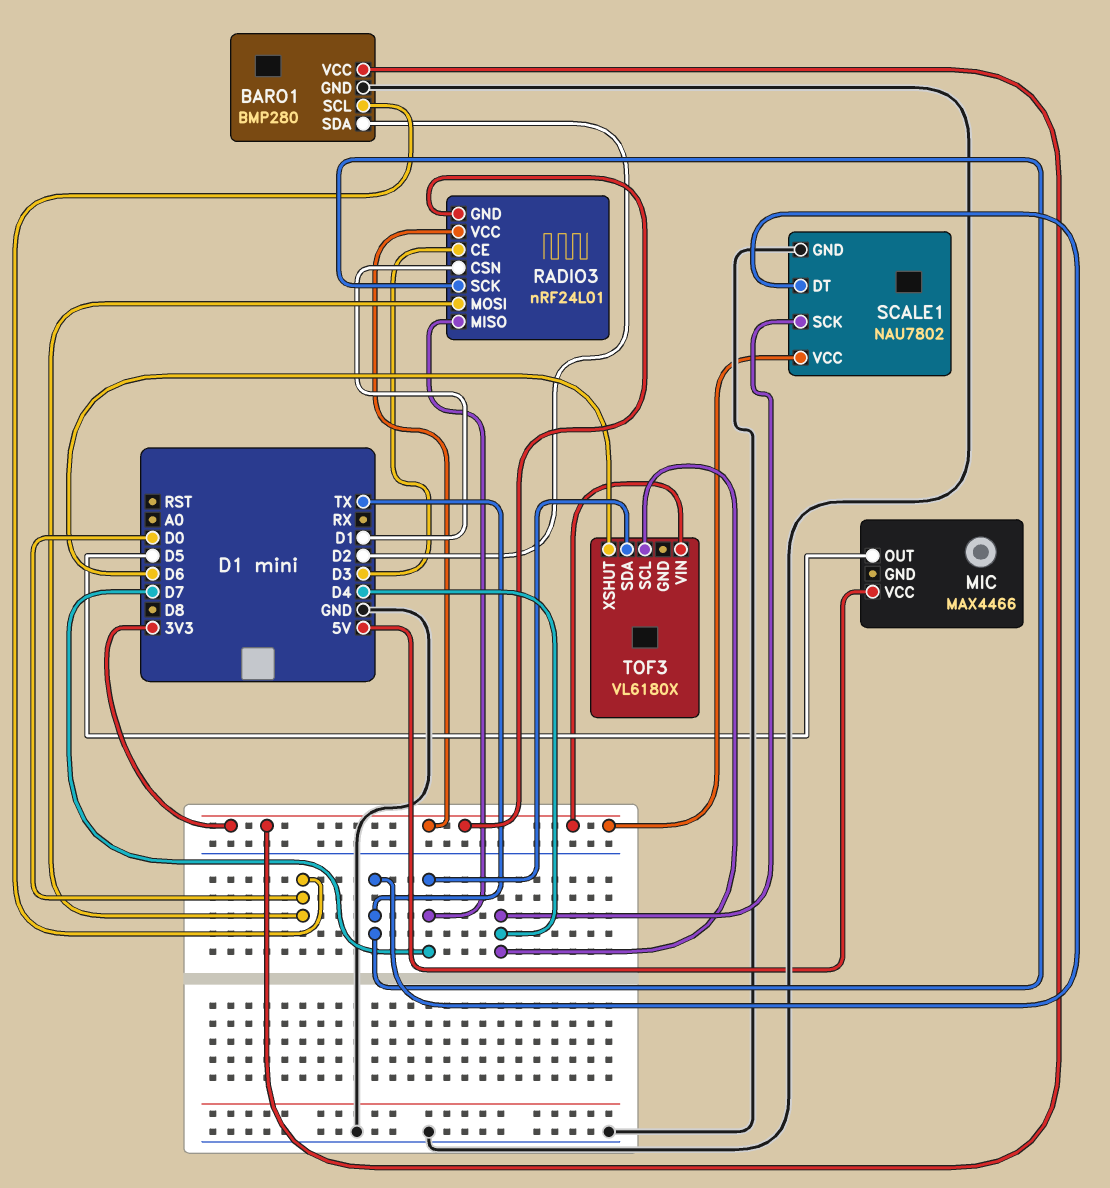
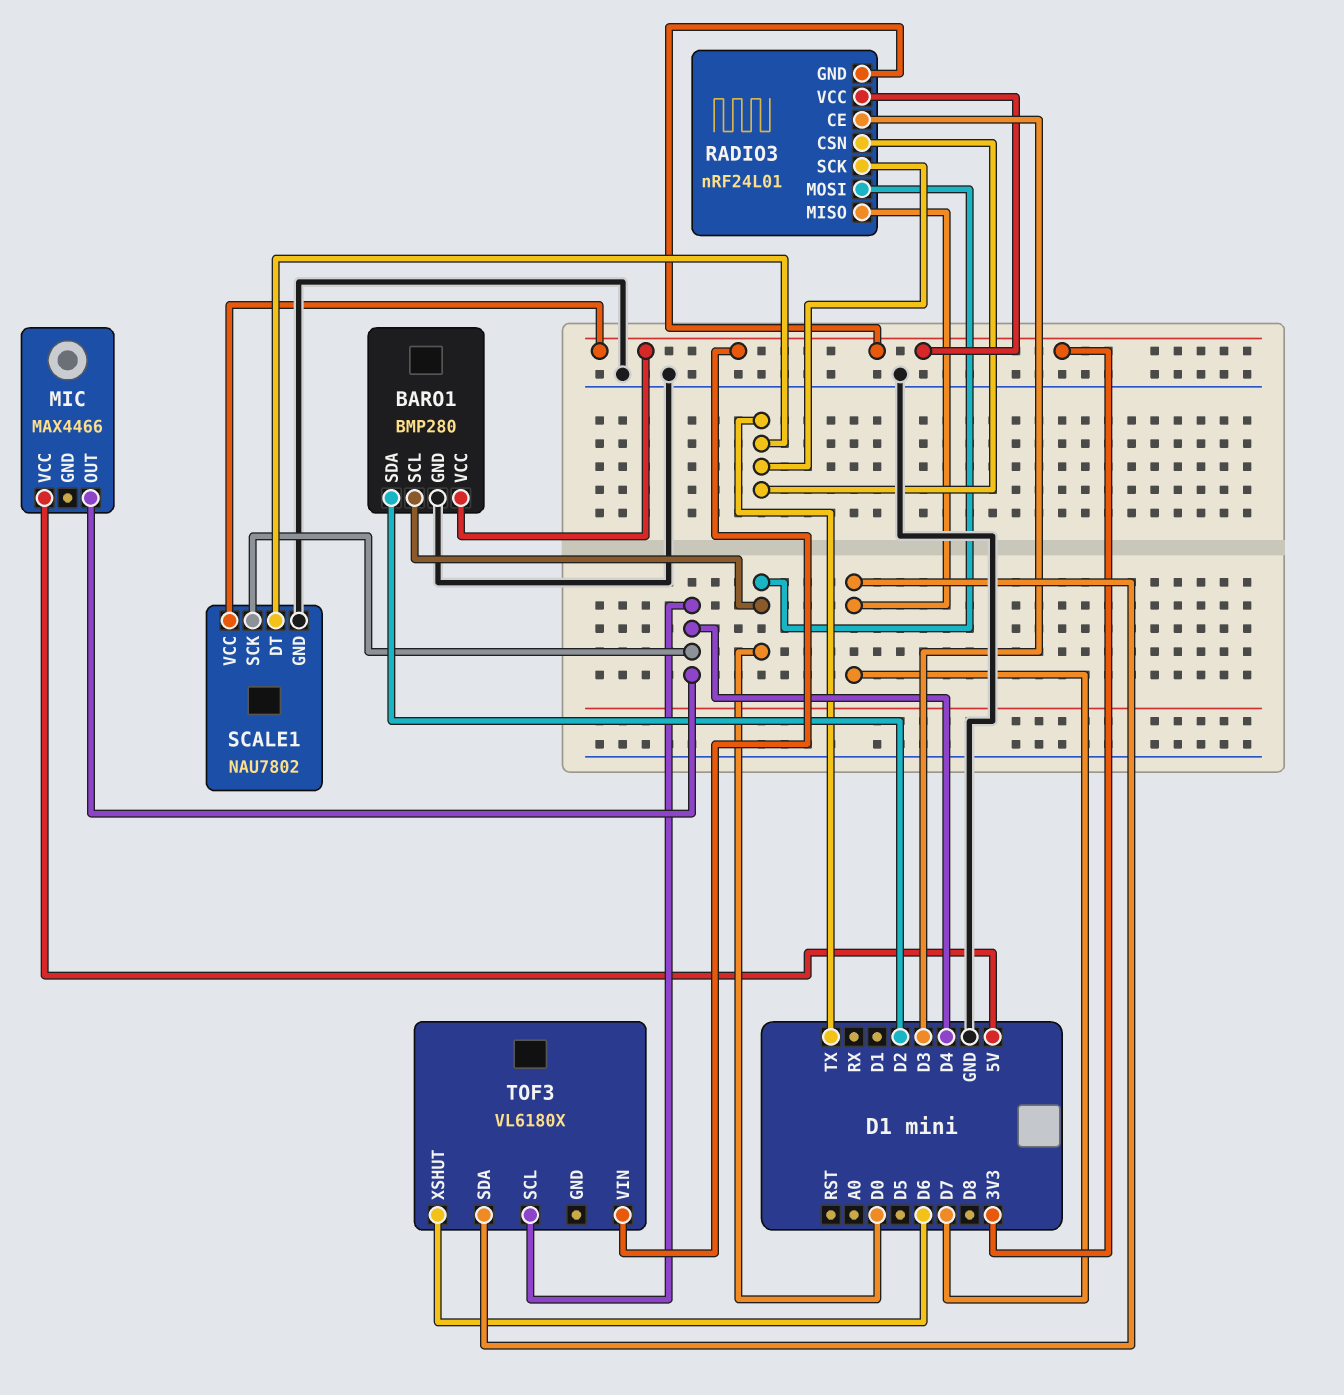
MIC pin OUT: D5 -> D4
RADIO3 pin CSN: D1 -> TX

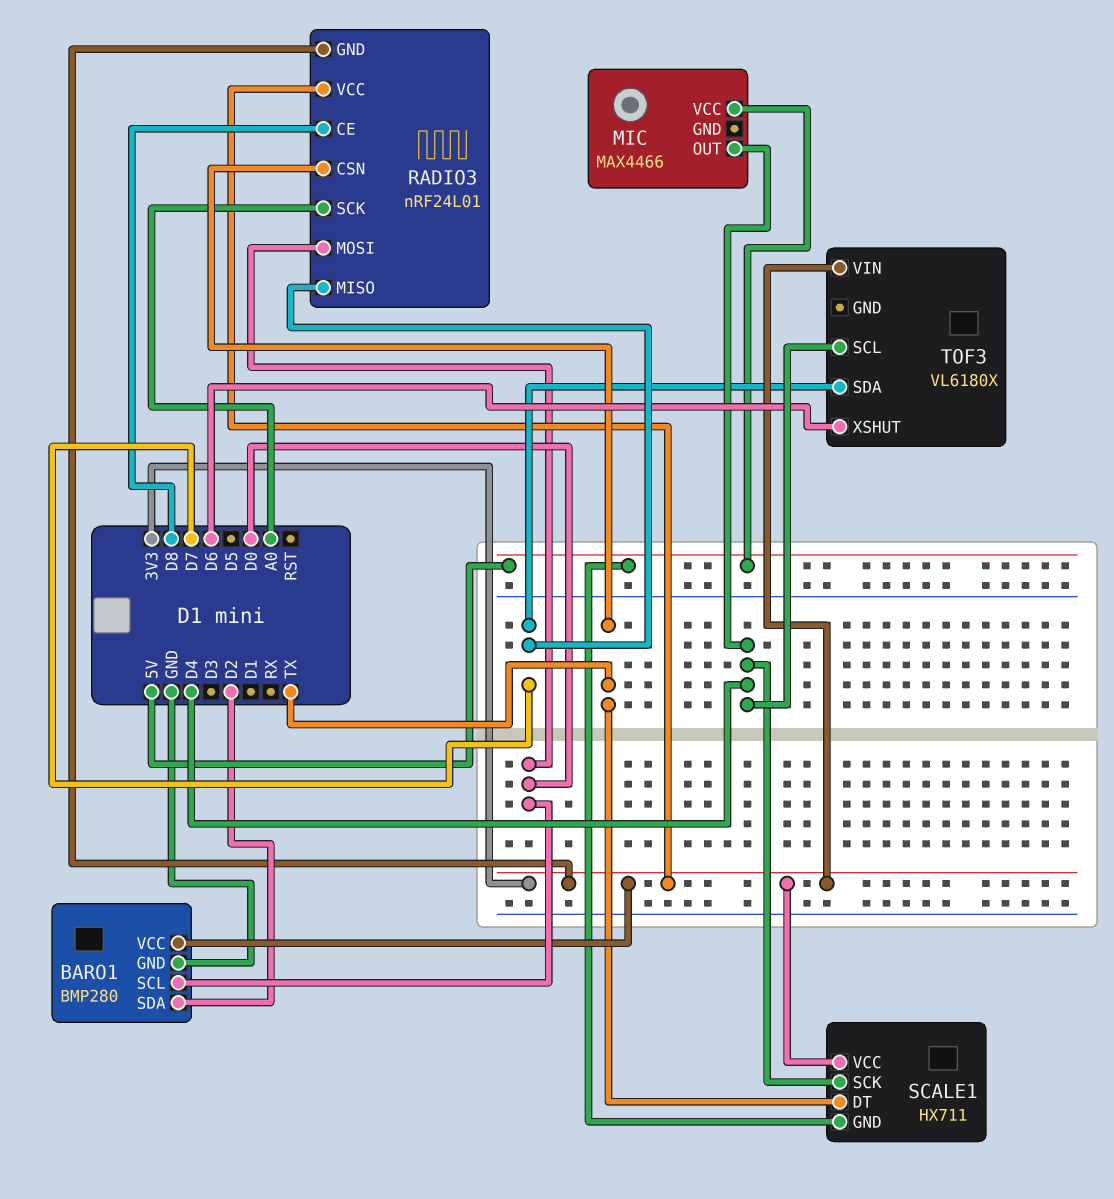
RADIO3 pin CE: D3 -> D8
RADIO3 pin SCK: TX -> A0
SCALE1: NAU7802 -> HX711
SCALE1 pin GND: GND -> 5V

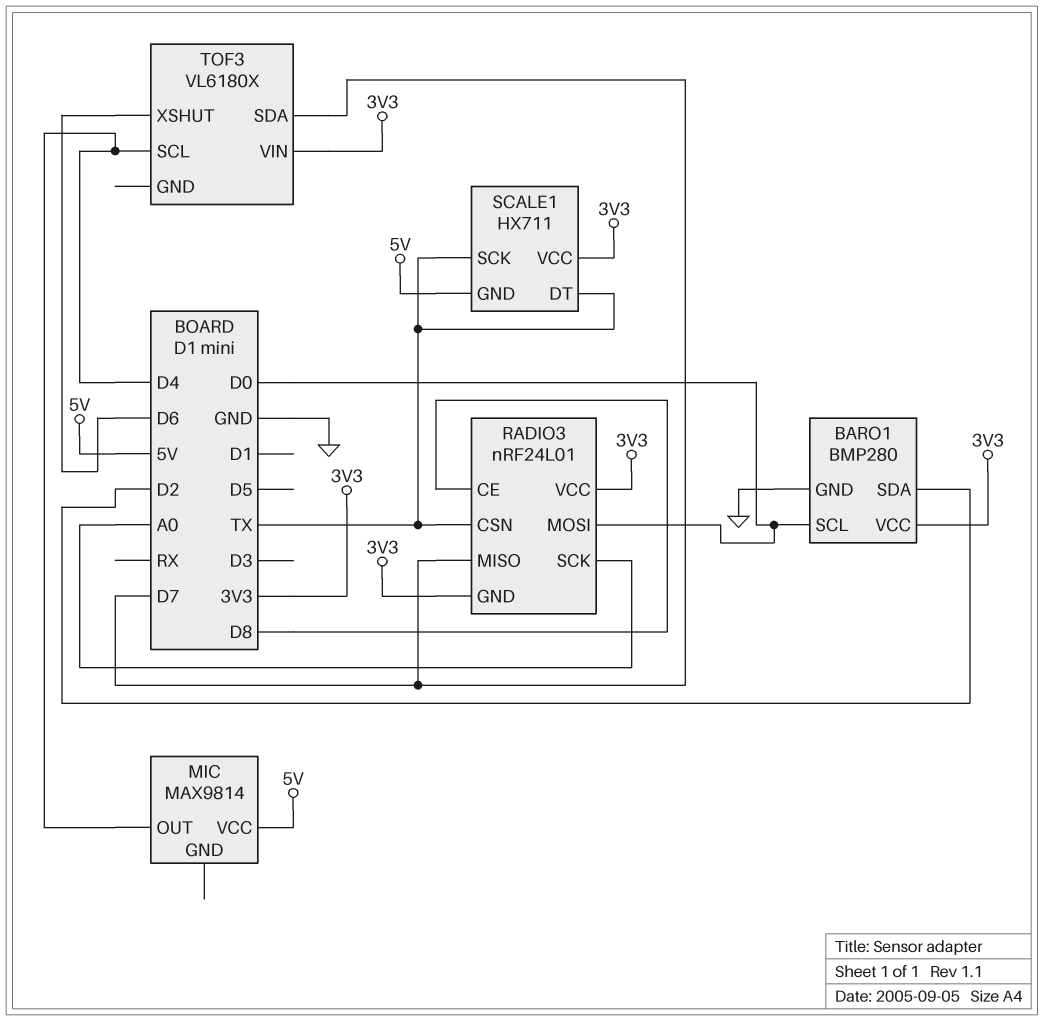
MIC: MAX4466 -> MAX9814
SCALE1 pin SCK: D4 -> TX

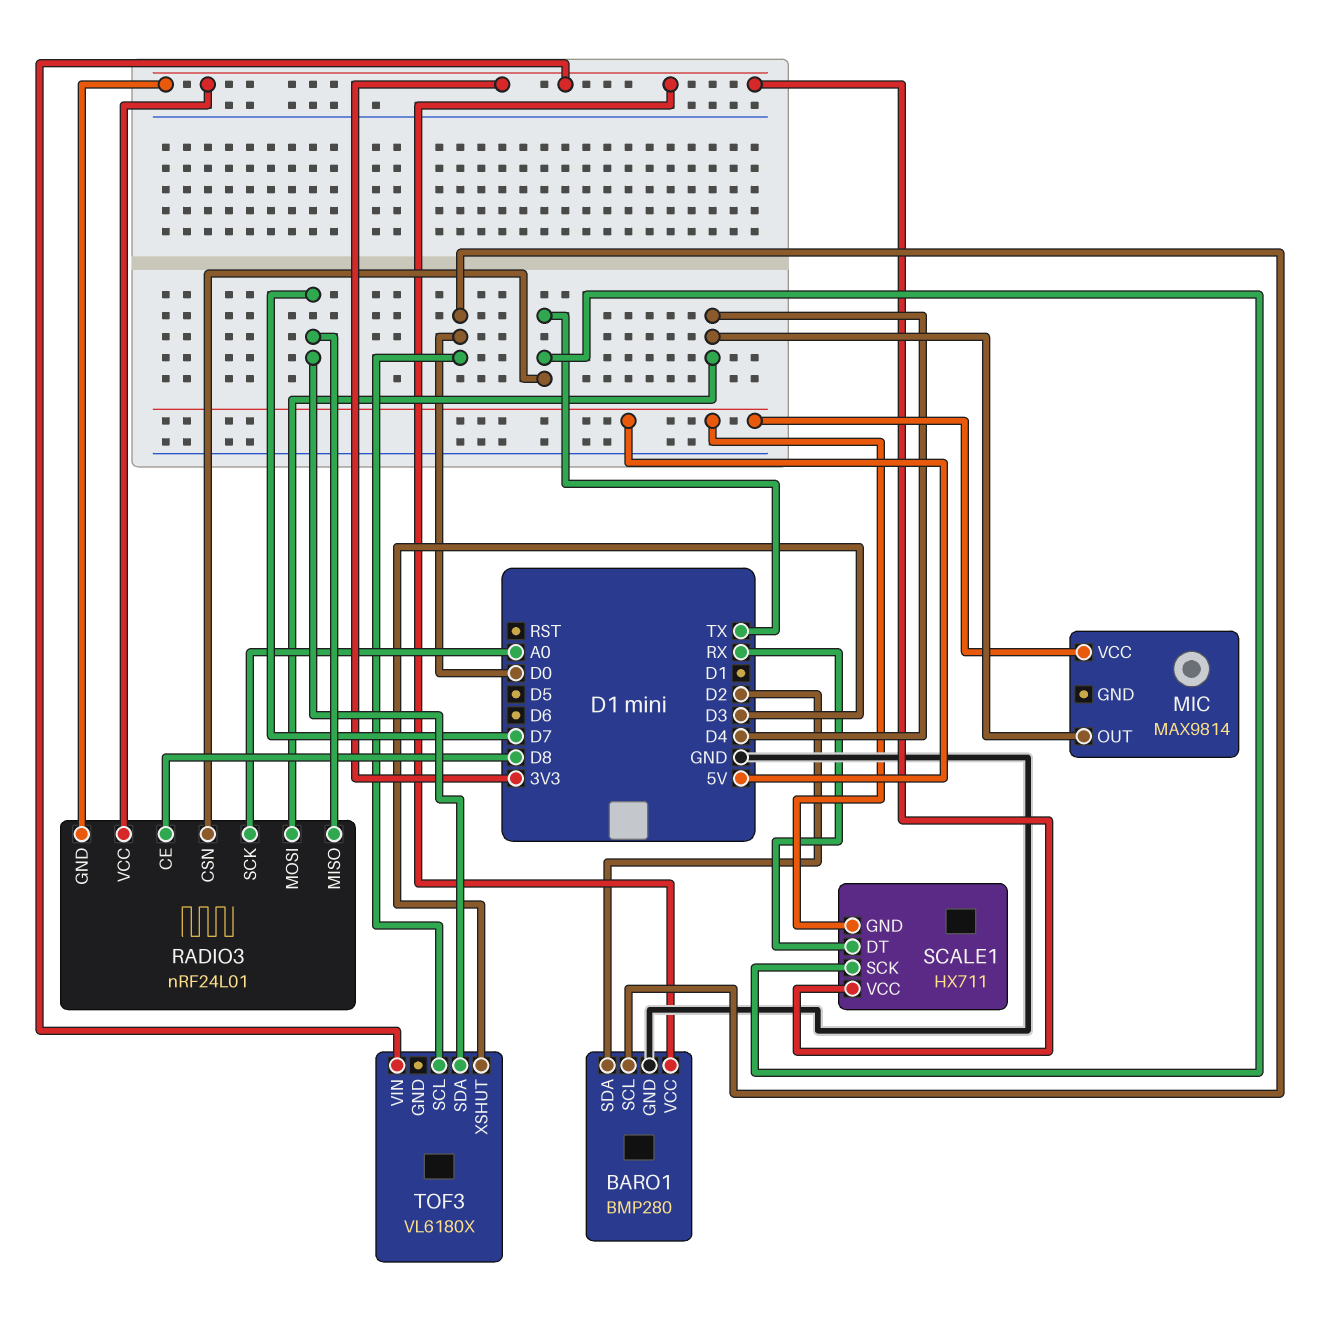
RADIO3 pin MOSI: D0 -> D4
SCALE1 pin DT: TX -> RX
TOF3 pin SCL: D4 -> D0
TOF3 pin XSHUT: D6 -> D3

